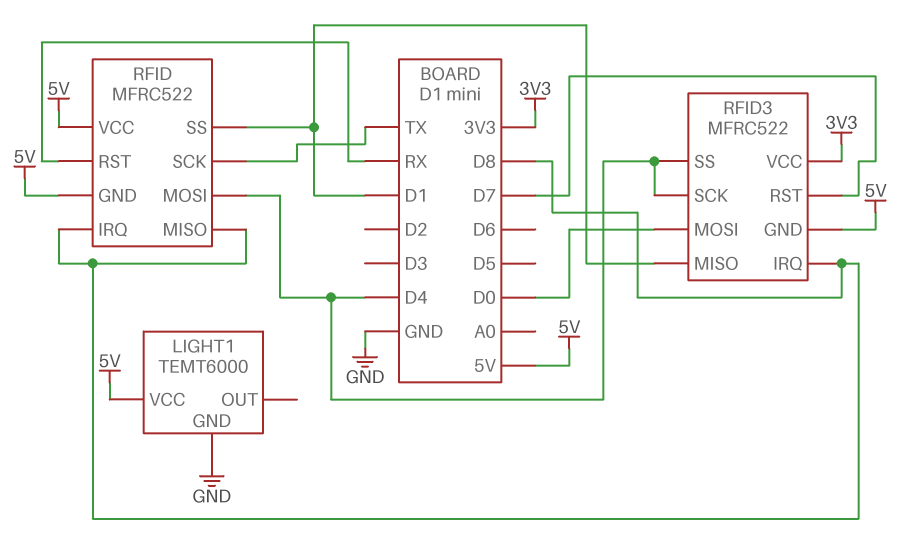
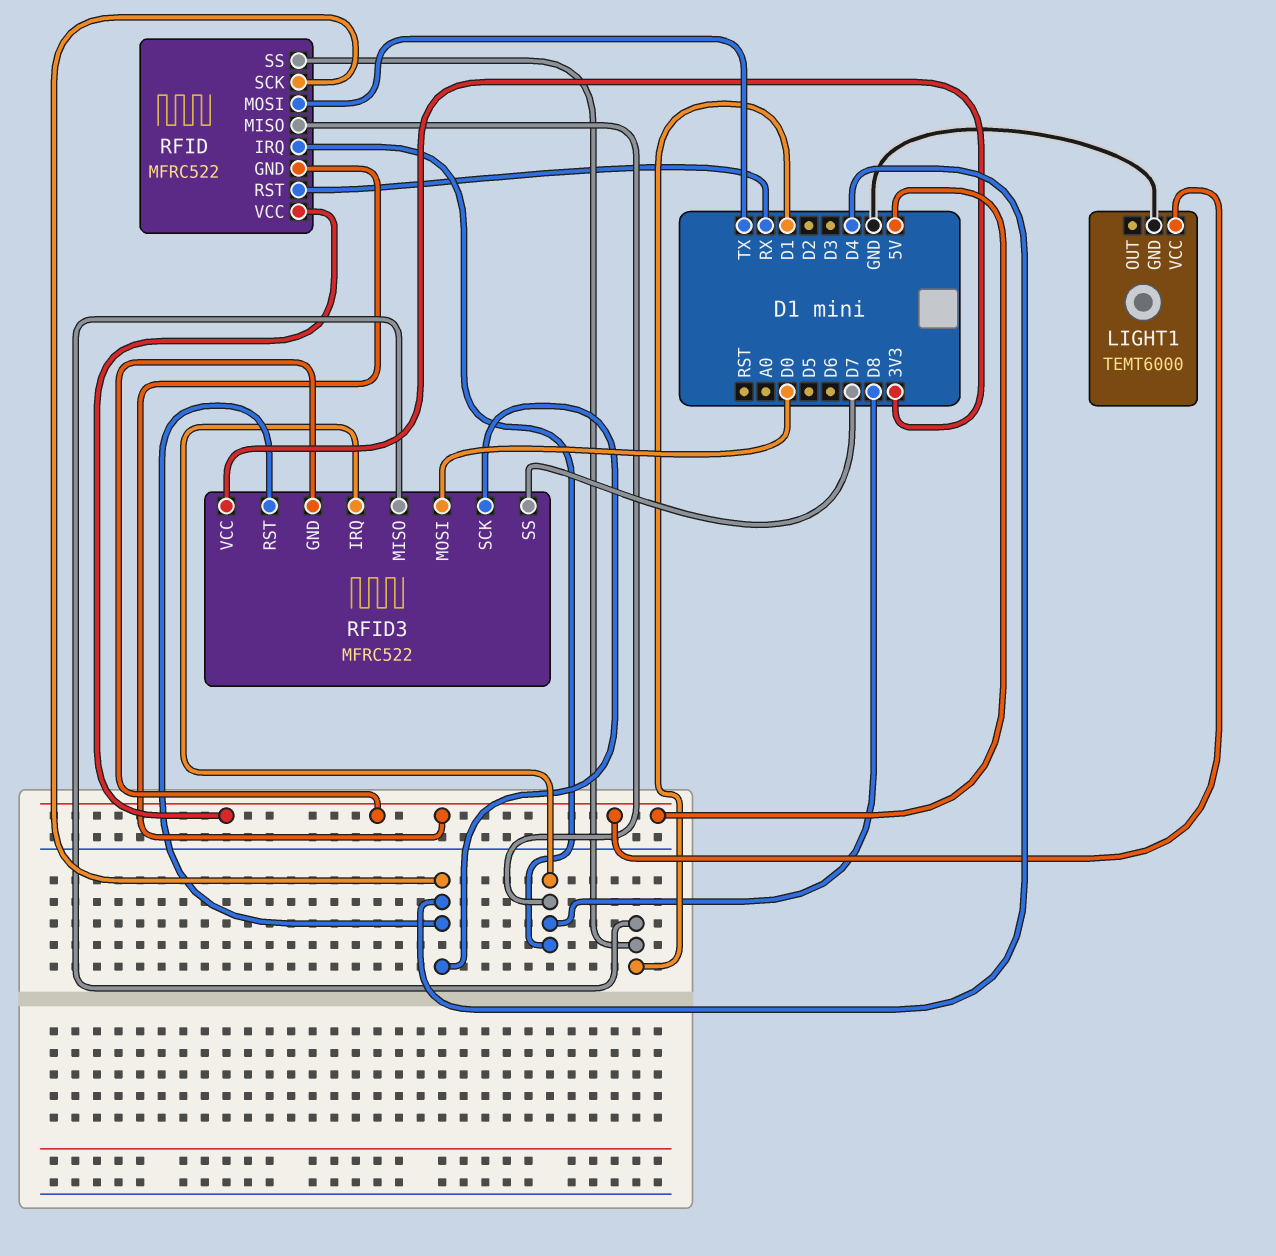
RFID pin MOSI: D4 -> TX
RFID pin SCK: TX -> D4
RFID3 pin RST: D7 -> D4
RFID3 pin SS: D4 -> D7

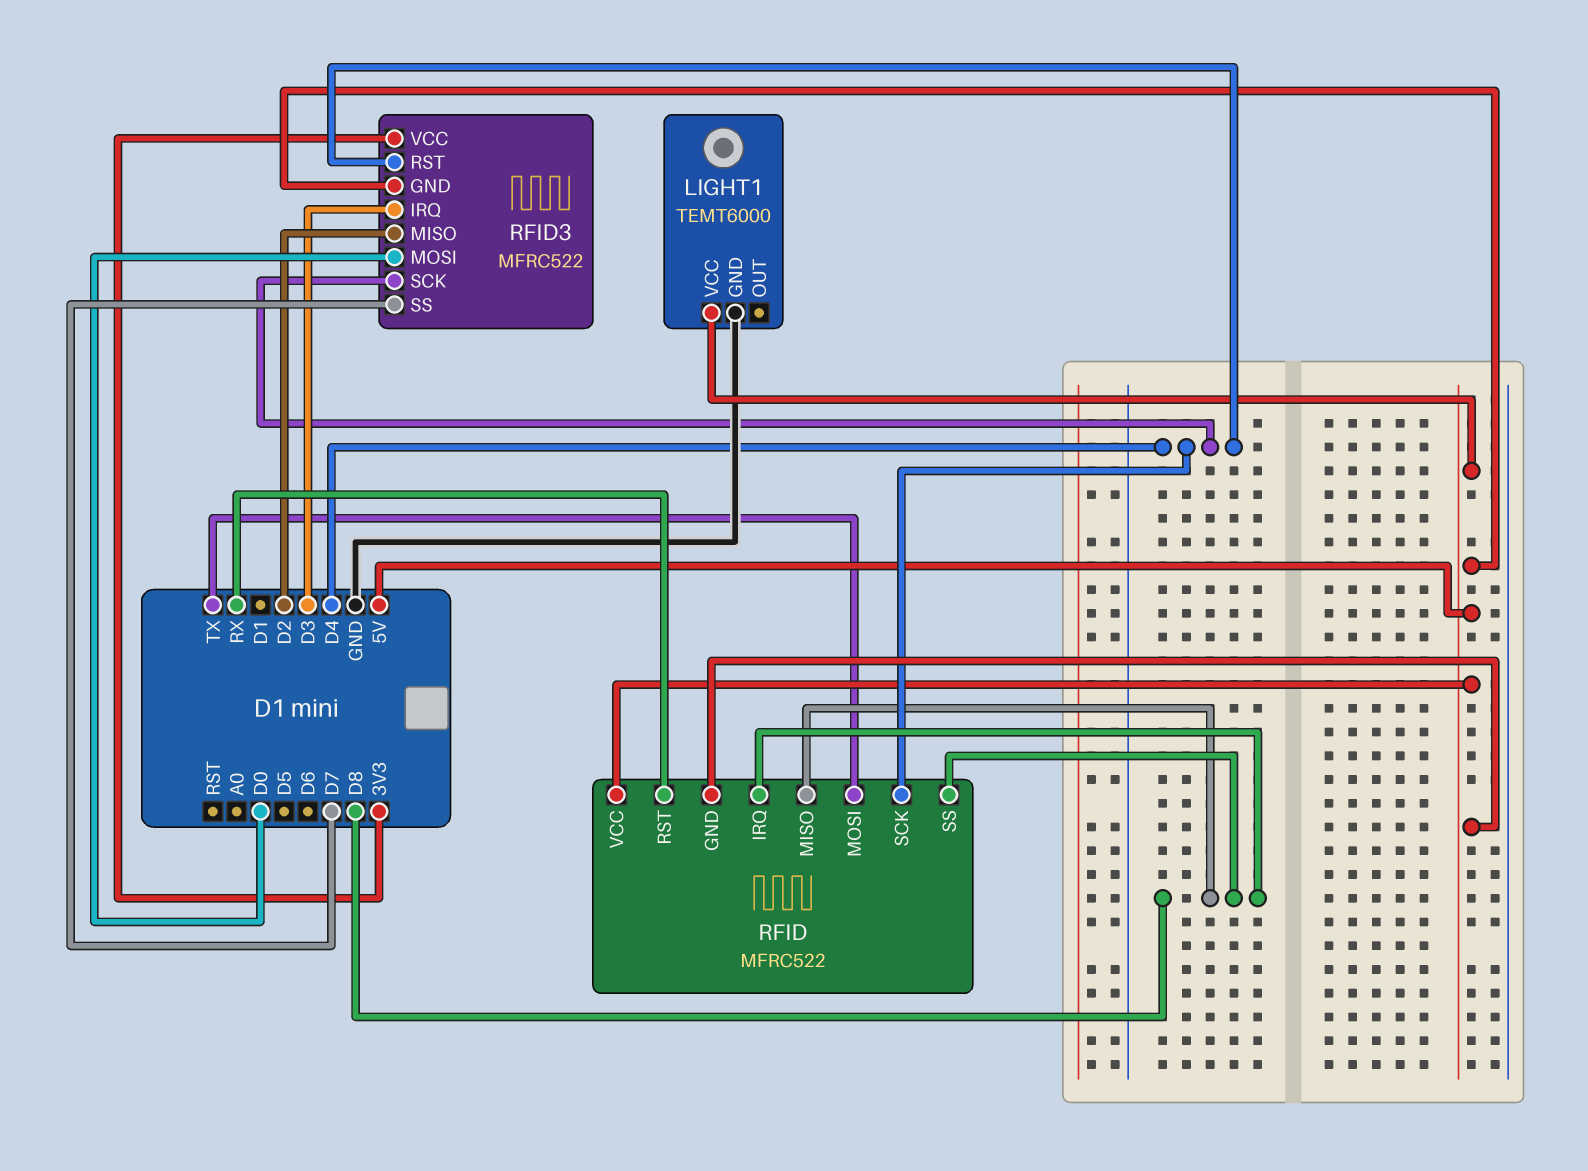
RFID pin SS: D1 -> D8
RFID3 pin IRQ: D8 -> D3
RFID3 pin MISO: D1 -> D2

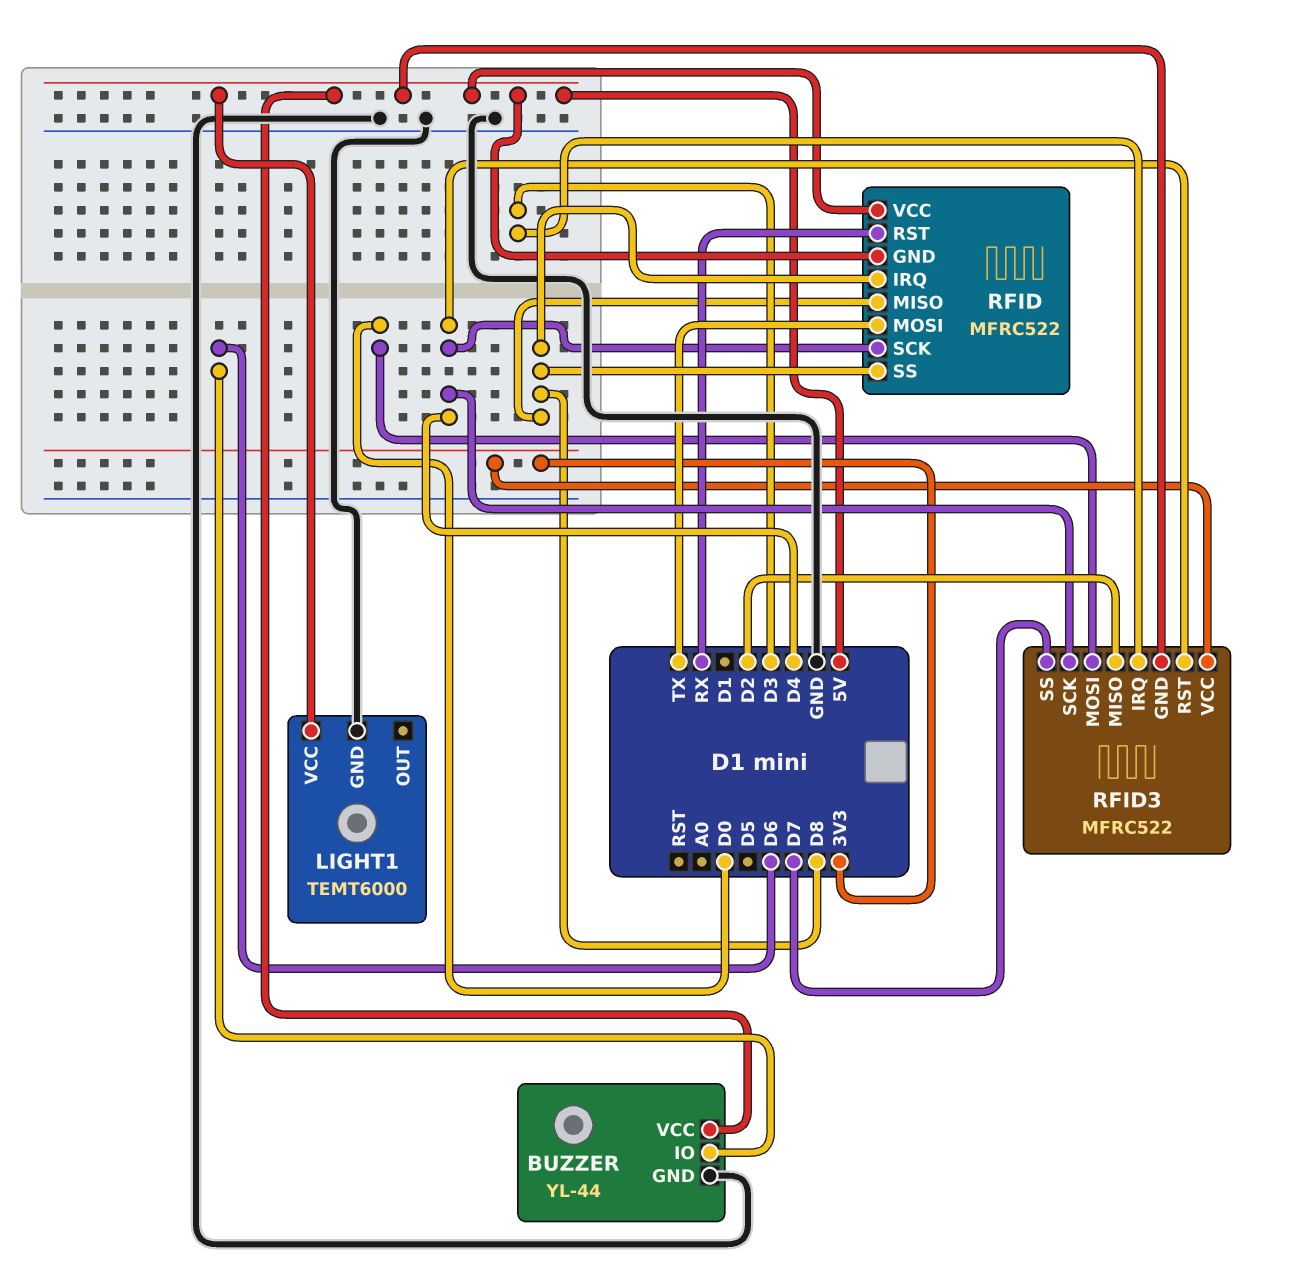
BUZZER: none -> YL-44
BUZZER pin GND: none -> GND
BUZZER pin IO: none -> D6
BUZZER pin VCC: none -> 5V

